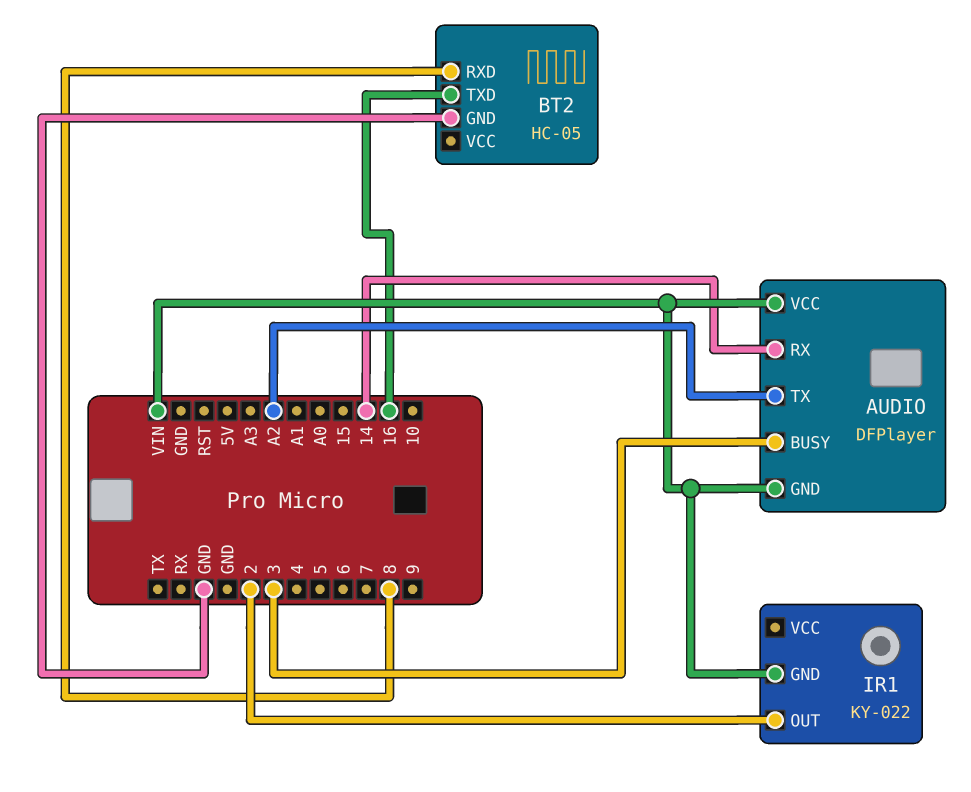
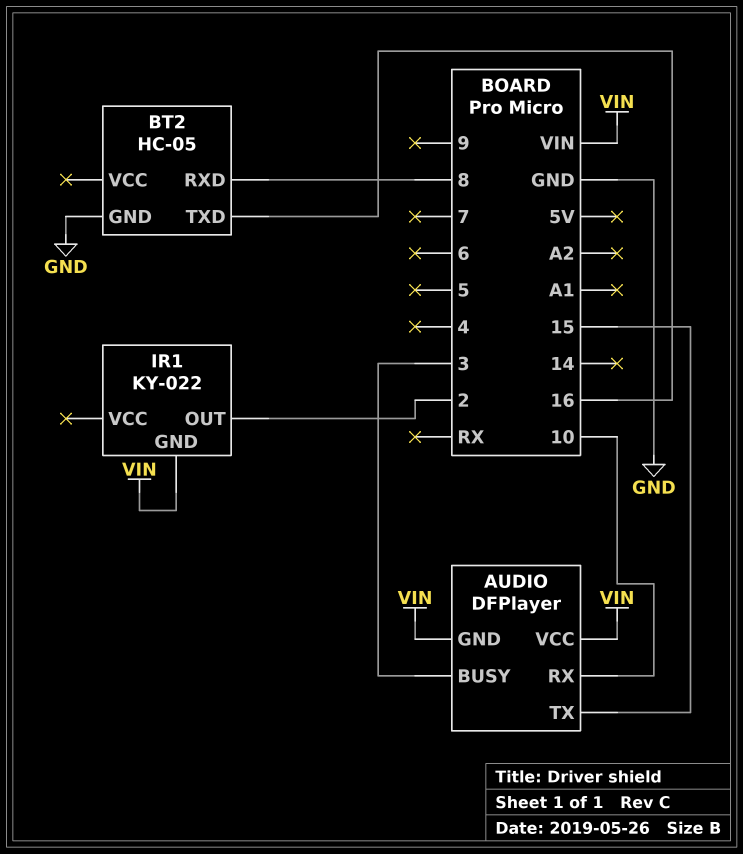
AUDIO pin RX: 14 -> 10
AUDIO pin TX: A2 -> 15

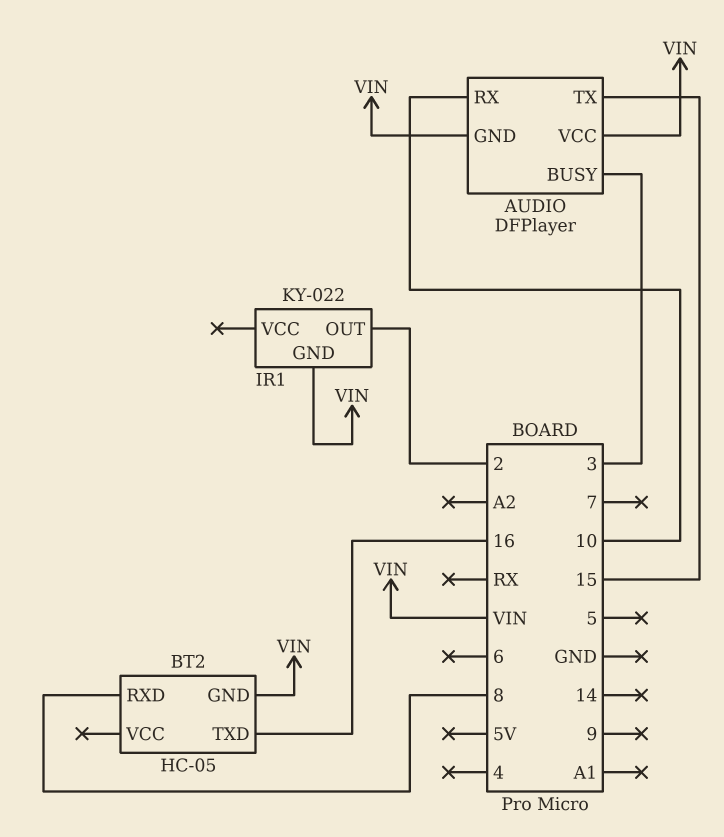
BT2 pin GND: GND -> VIN

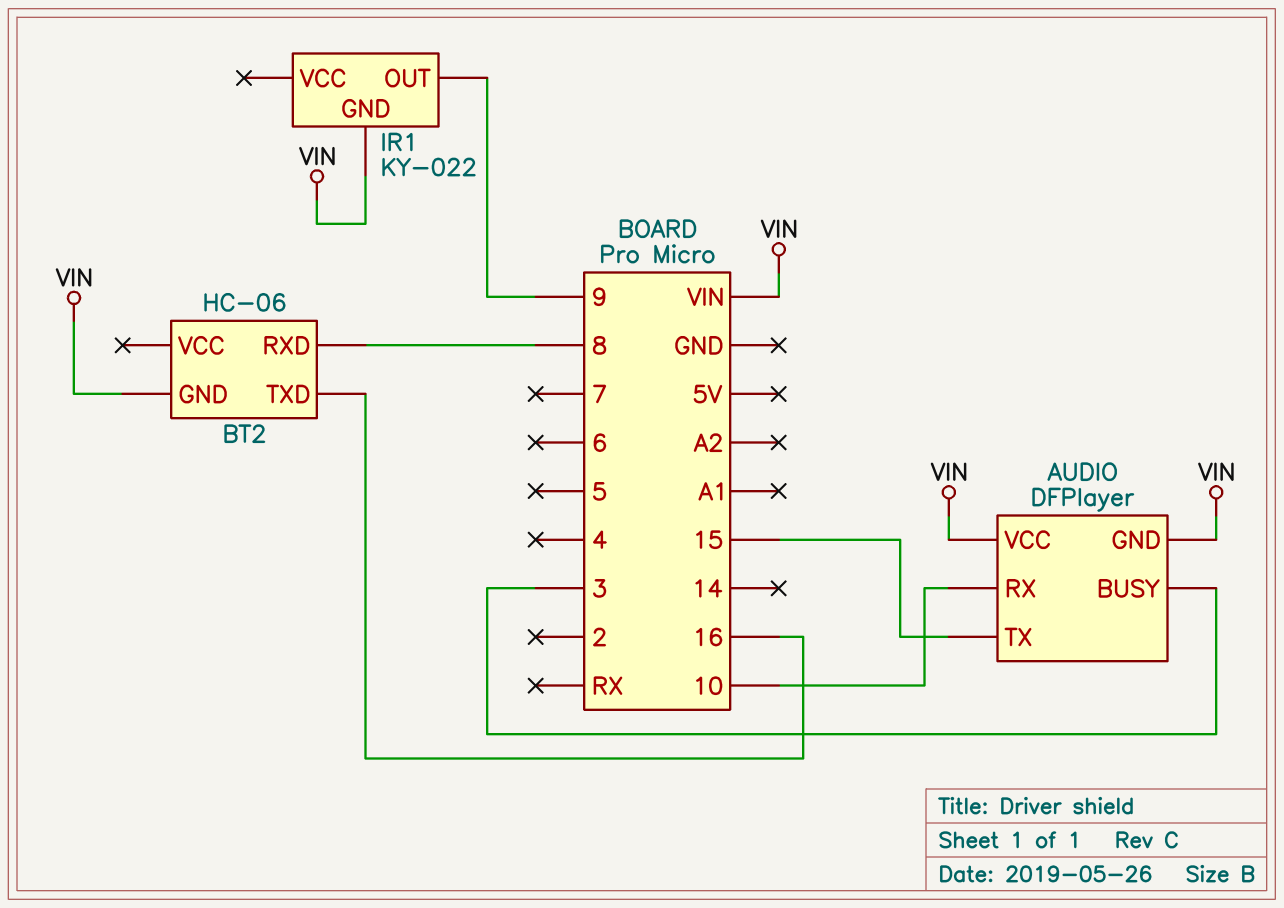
BT2: HC-05 -> HC-06
IR1 pin OUT: 2 -> 9

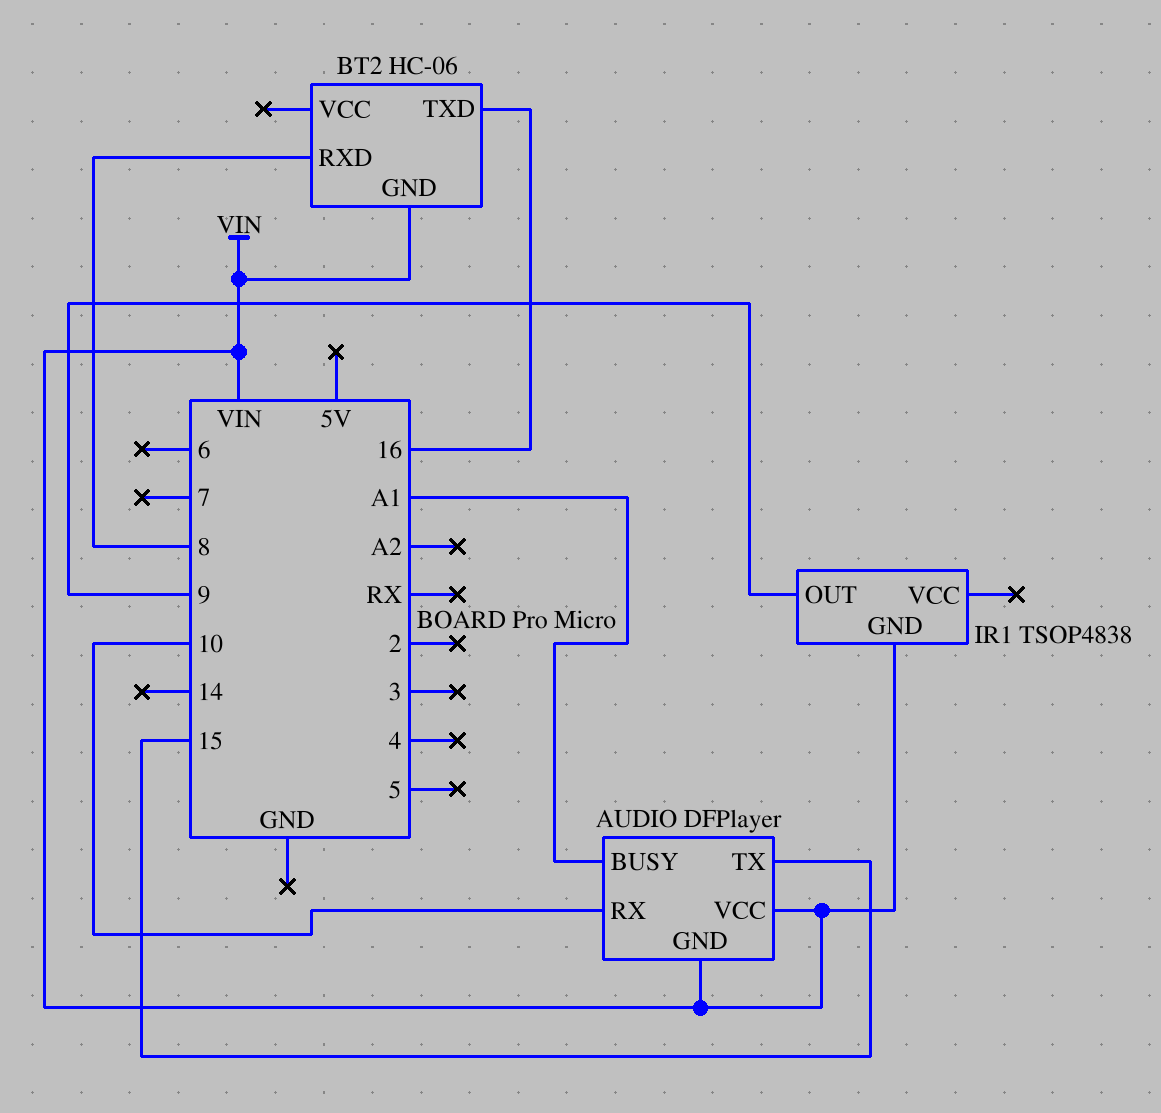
AUDIO pin BUSY: 3 -> A1
IR1: KY-022 -> TSOP4838

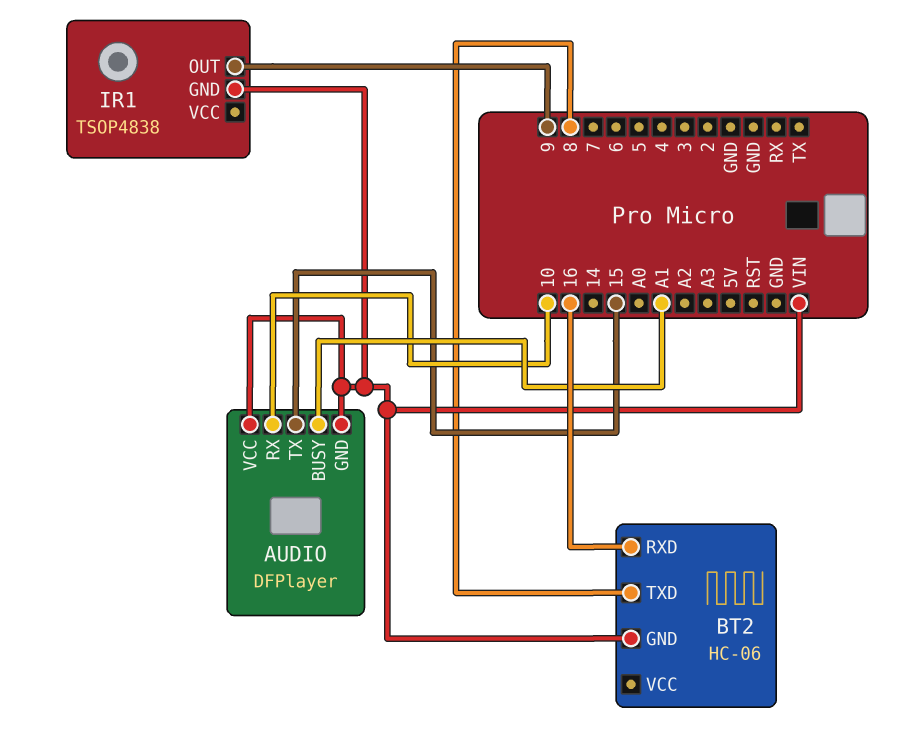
BT2 pin RXD: 8 -> 16
BT2 pin TXD: 16 -> 8

